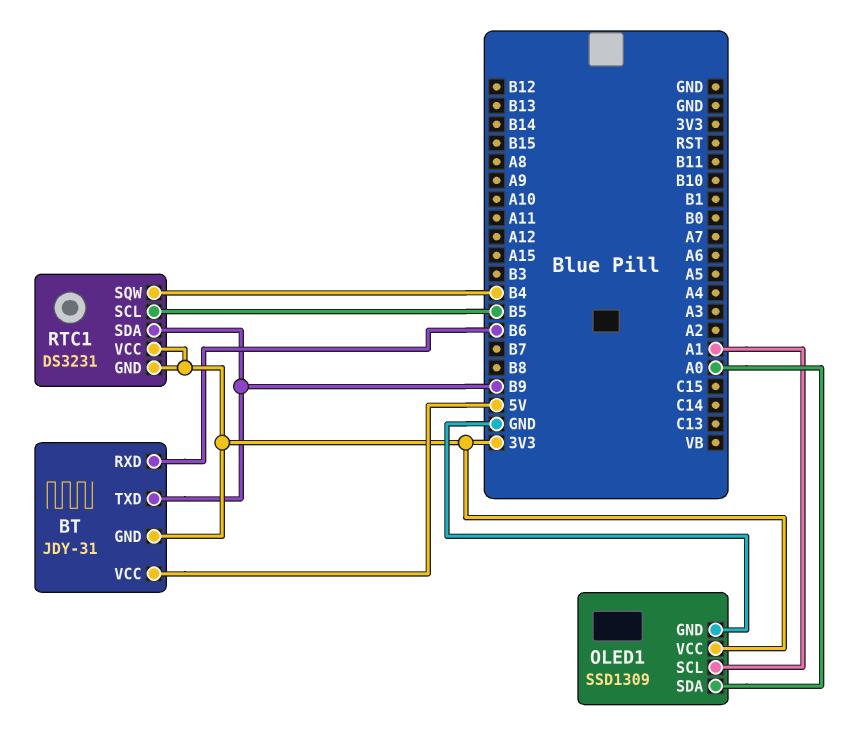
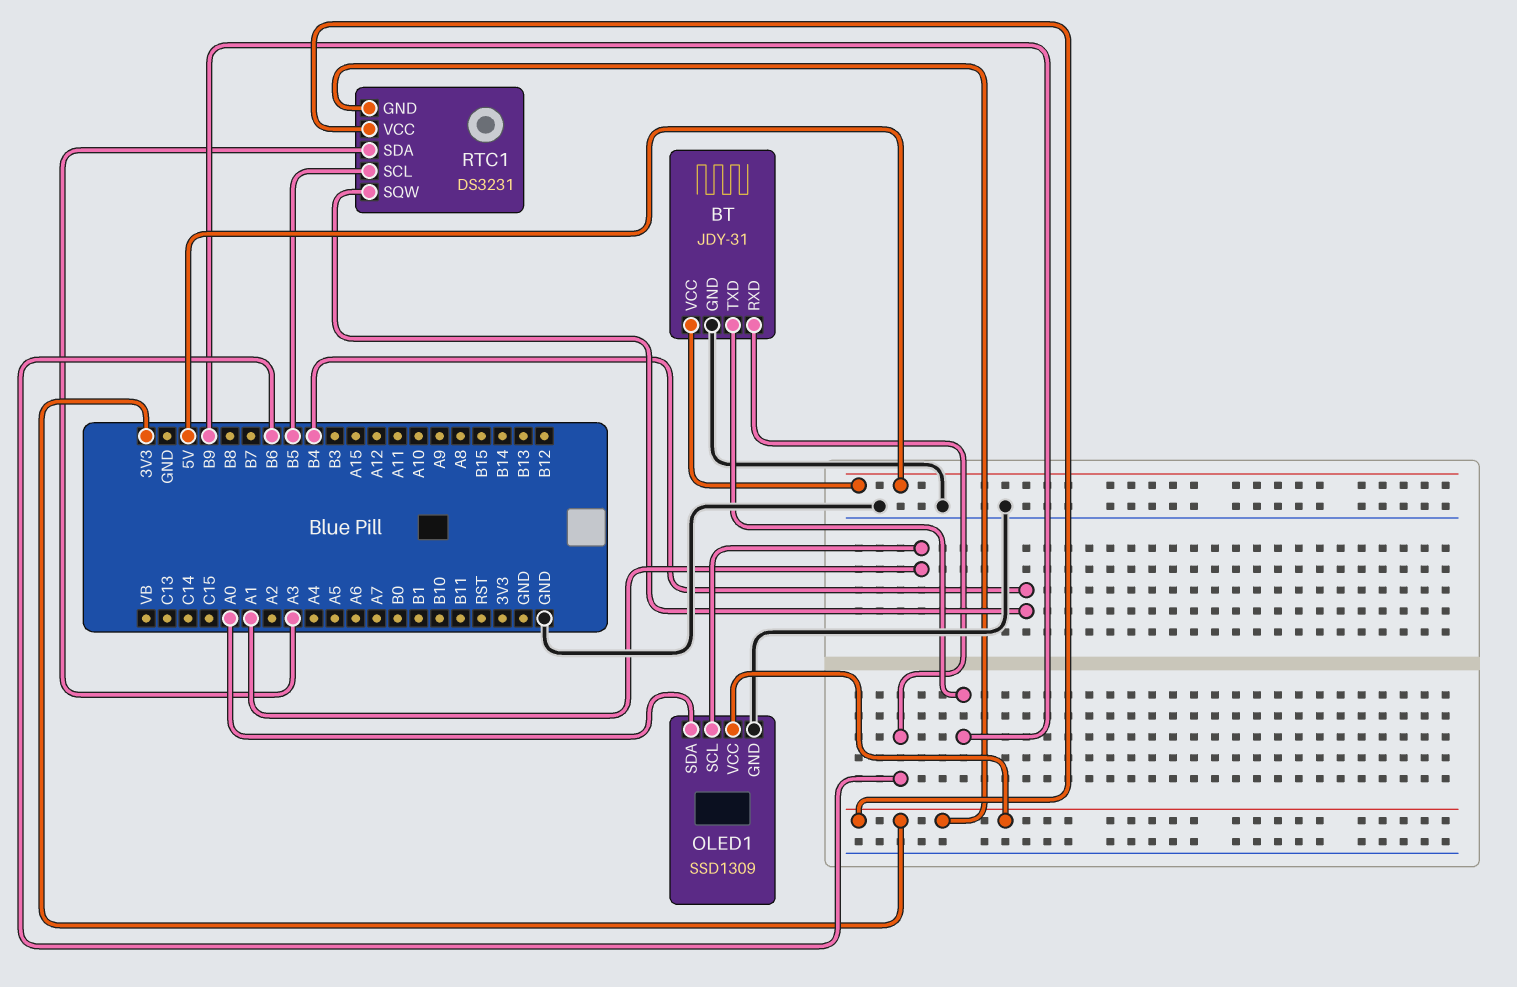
BT pin GND: 3V3 -> GND
RTC1 pin SDA: B9 -> A3

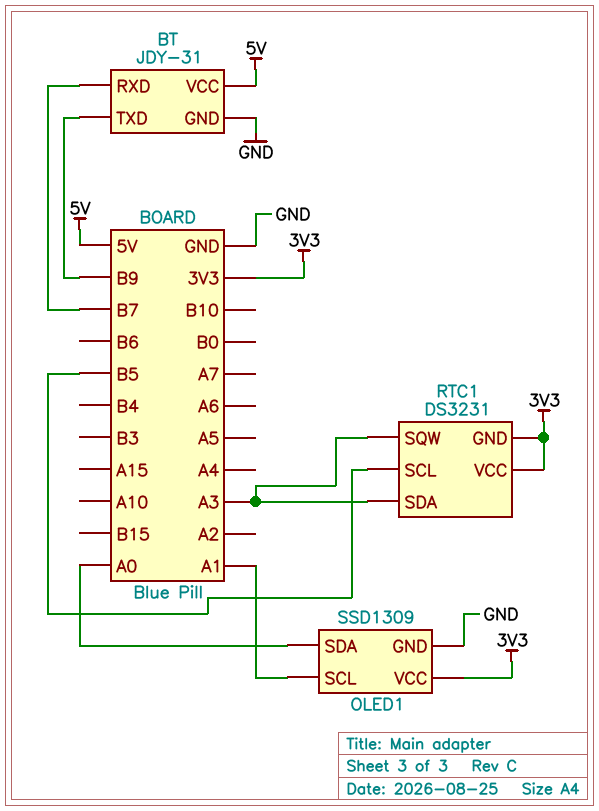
BT pin RXD: B6 -> B7
RTC1 pin SQW: B4 -> A3

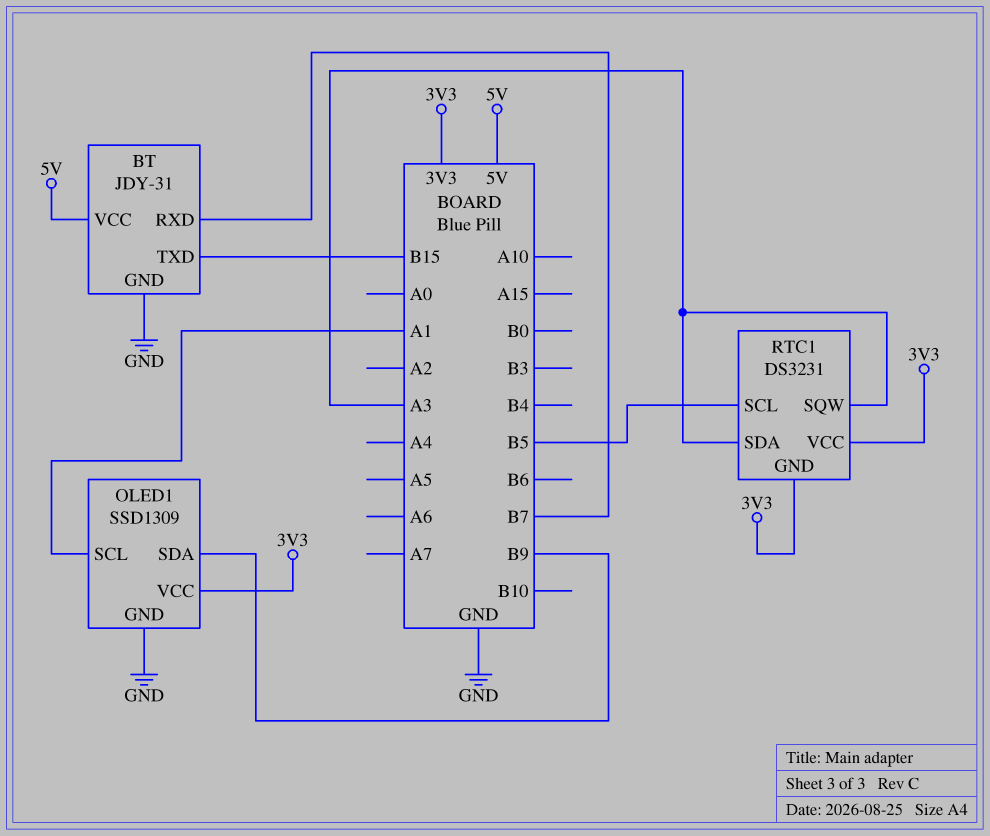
BT pin TXD: B9 -> B15
OLED1 pin SDA: A0 -> B9

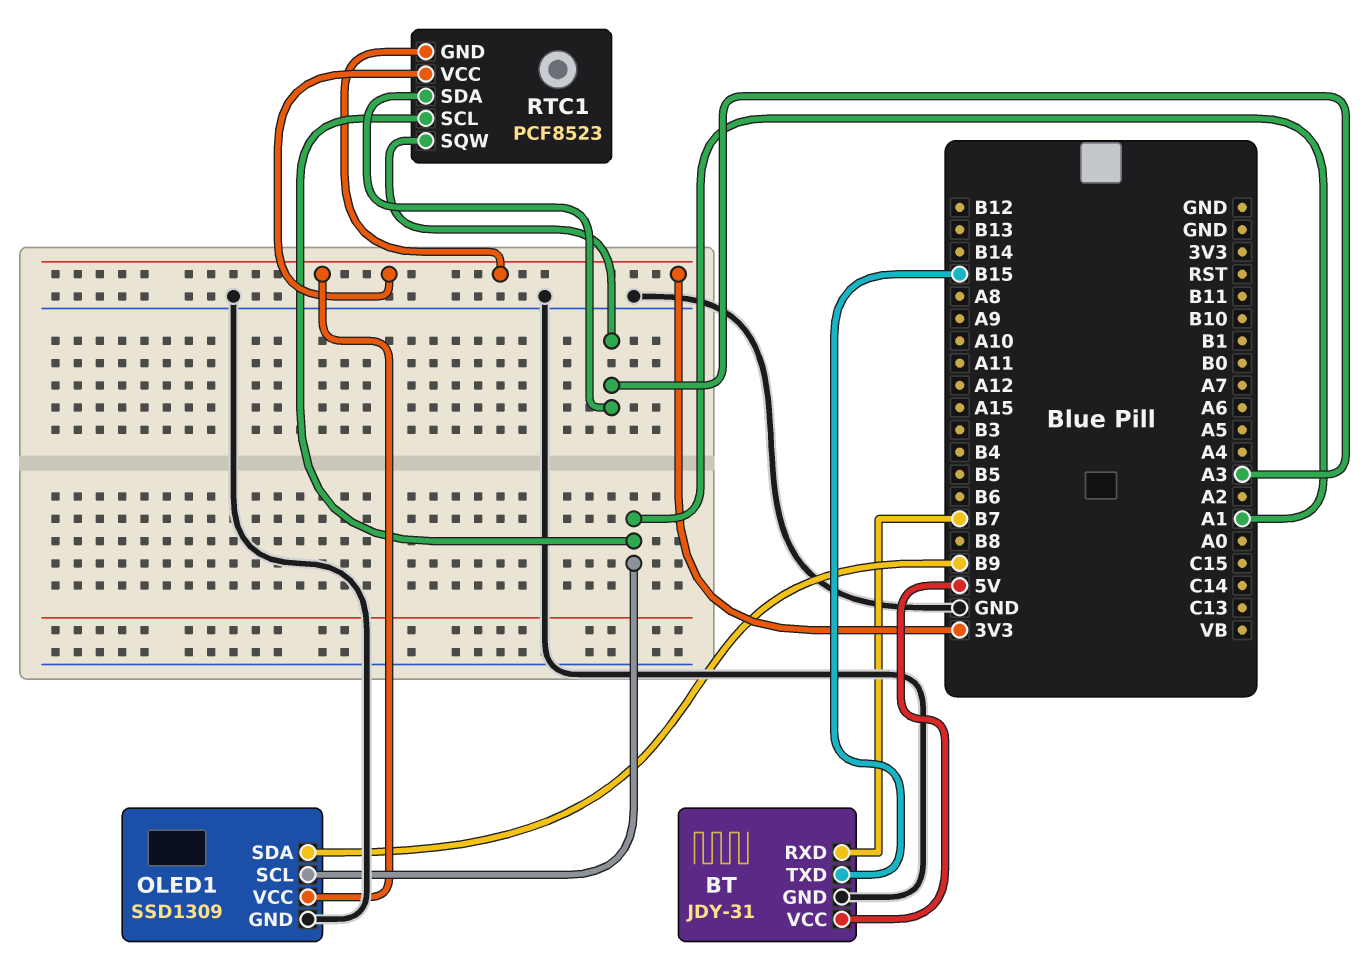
RTC1: DS3231 -> PCF8523
RTC1 pin SCL: B5 -> A1

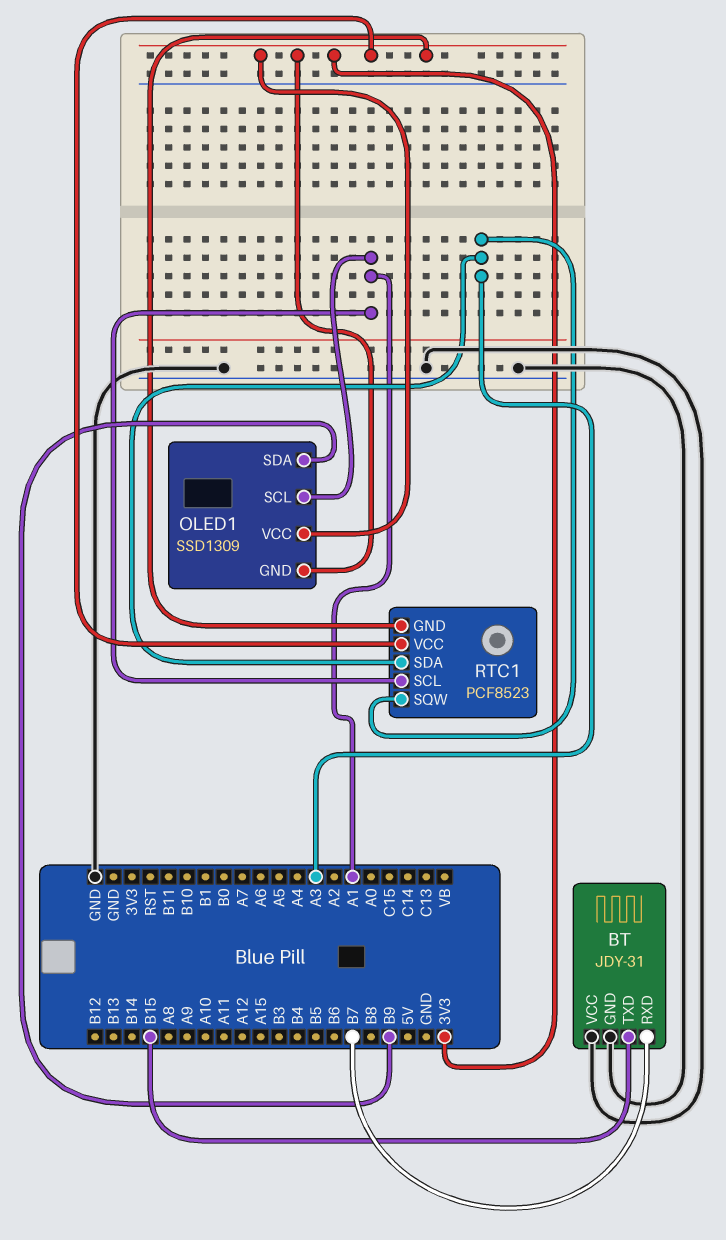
BT pin VCC: 5V -> GND
OLED1 pin GND: GND -> 3V3

